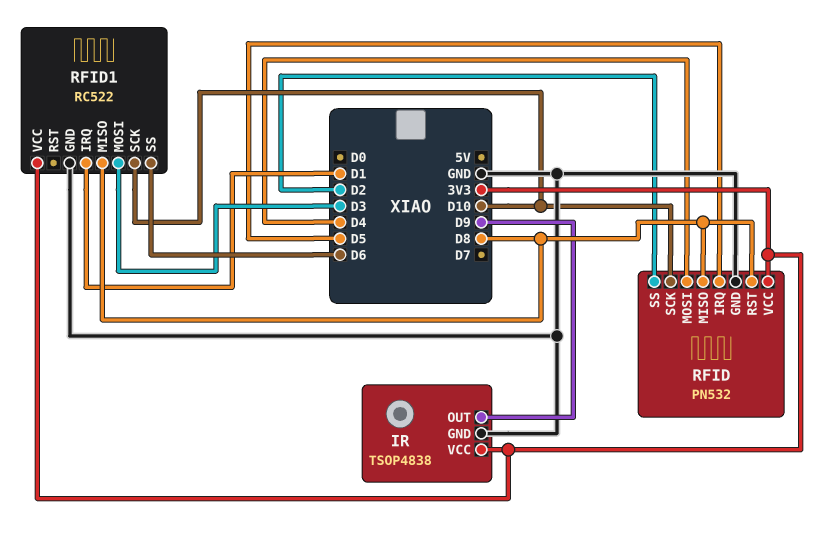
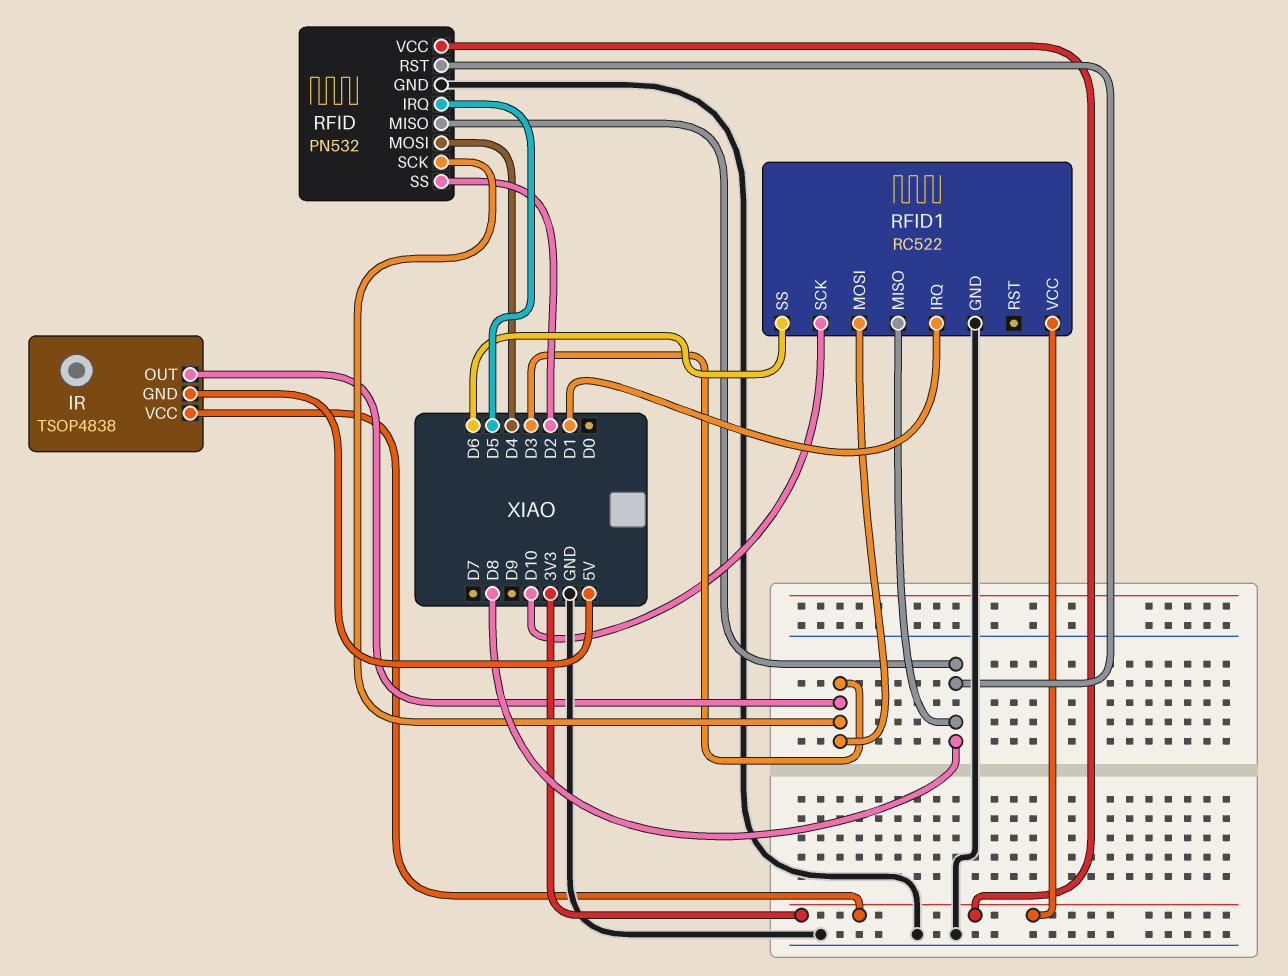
IR pin GND: GND -> 5V
IR pin OUT: D9 -> D3
RFID pin SCK: D10 -> D3

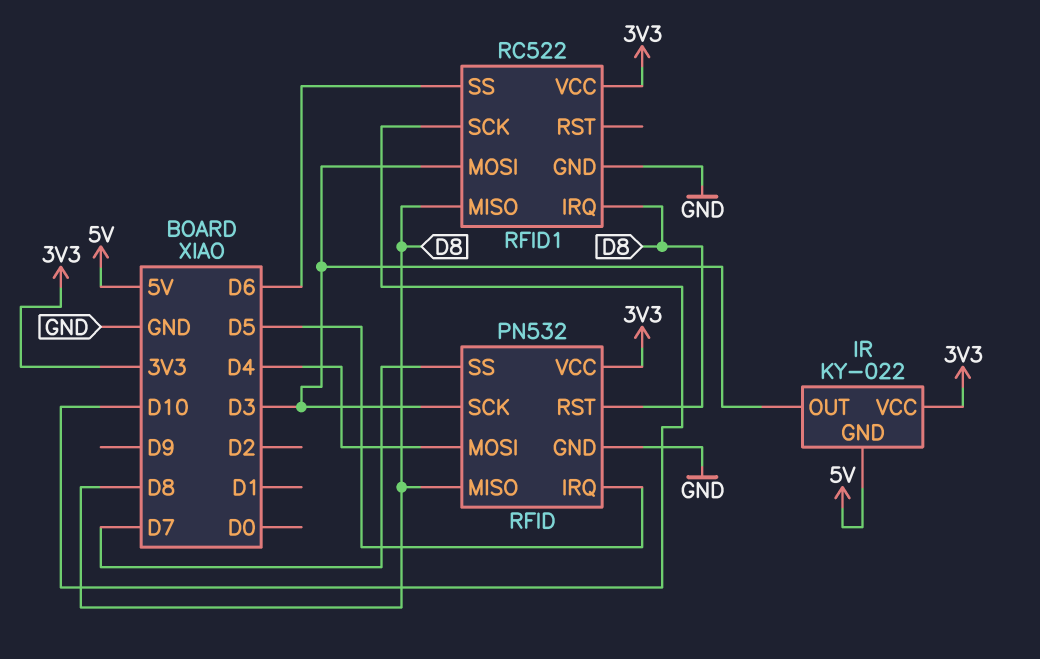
IR: TSOP4838 -> KY-022
RFID pin SS: D2 -> D7
RFID1 pin IRQ: D1 -> D8

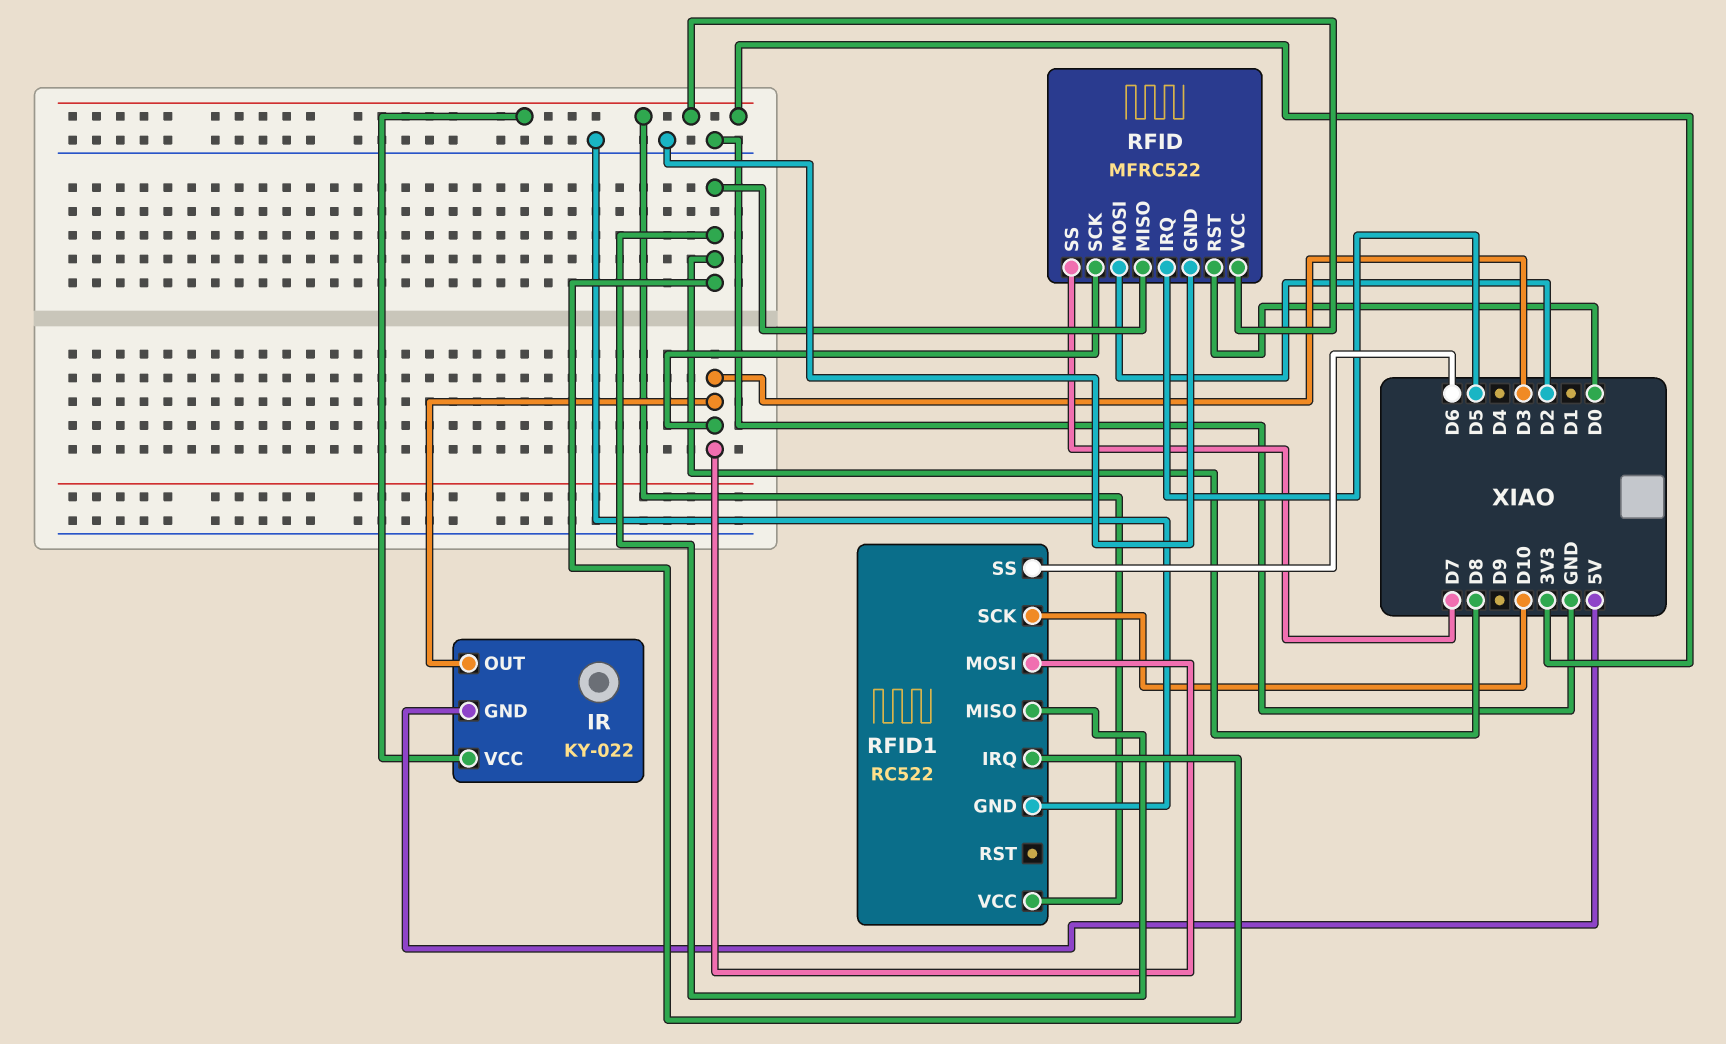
RFID: PN532 -> MFRC522
RFID pin MOSI: D4 -> D2
RFID pin RST: D8 -> D0

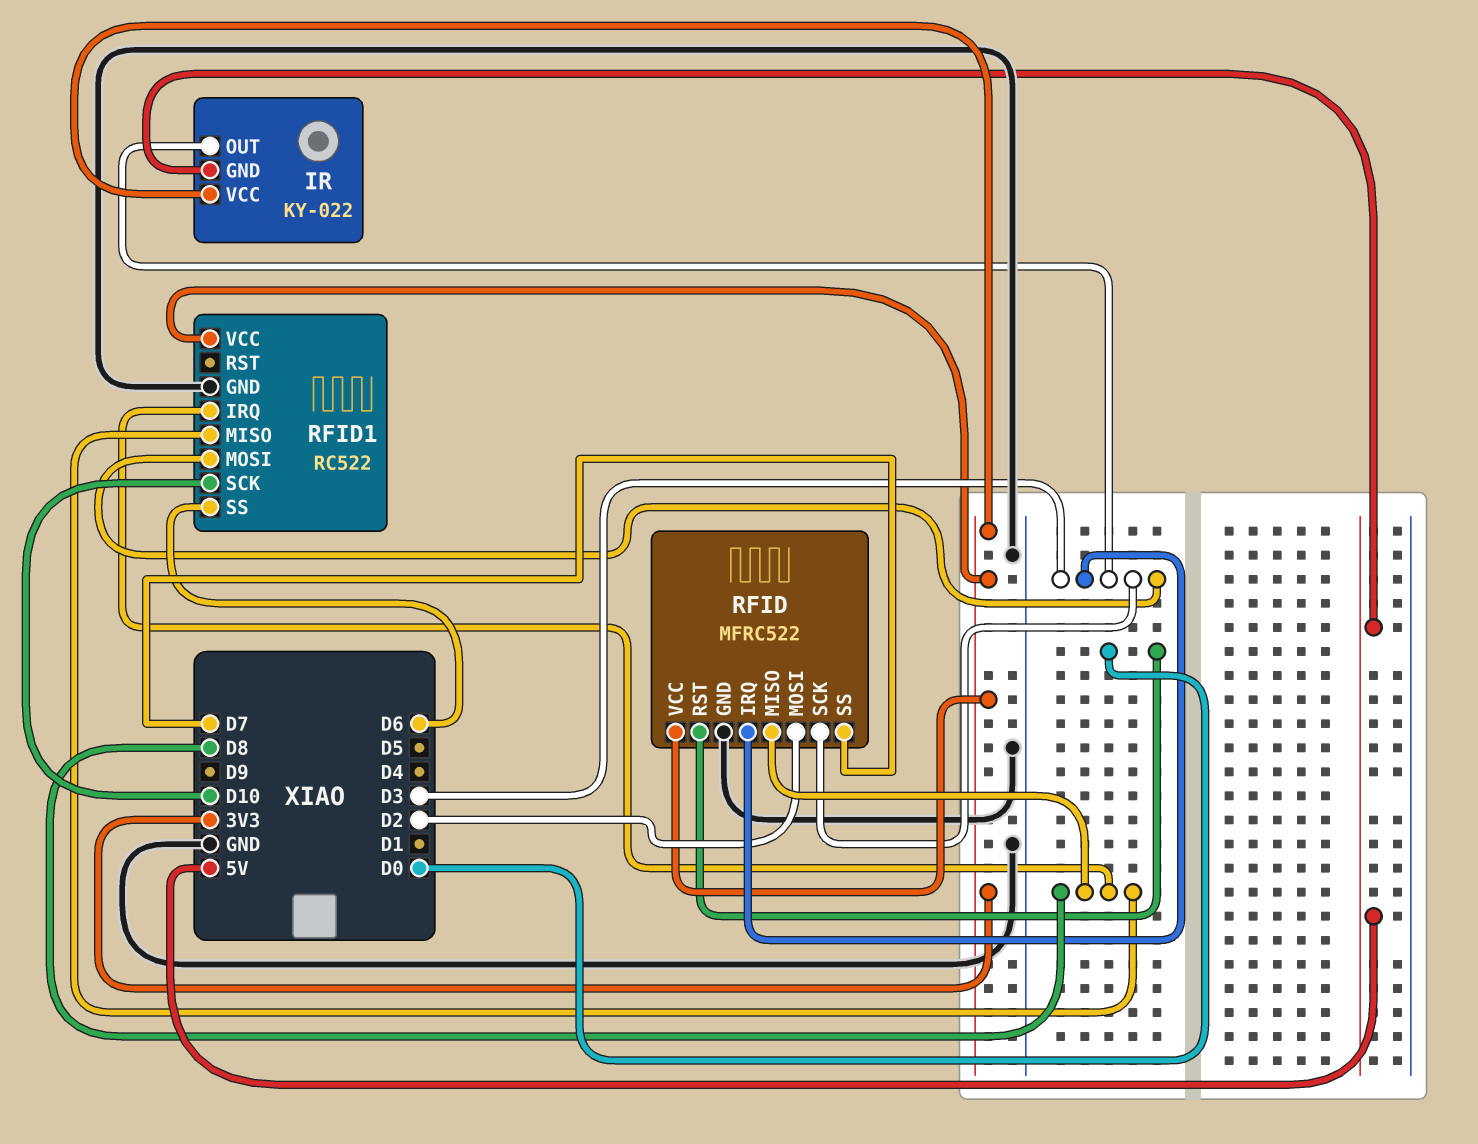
RFID pin IRQ: D5 -> D3

